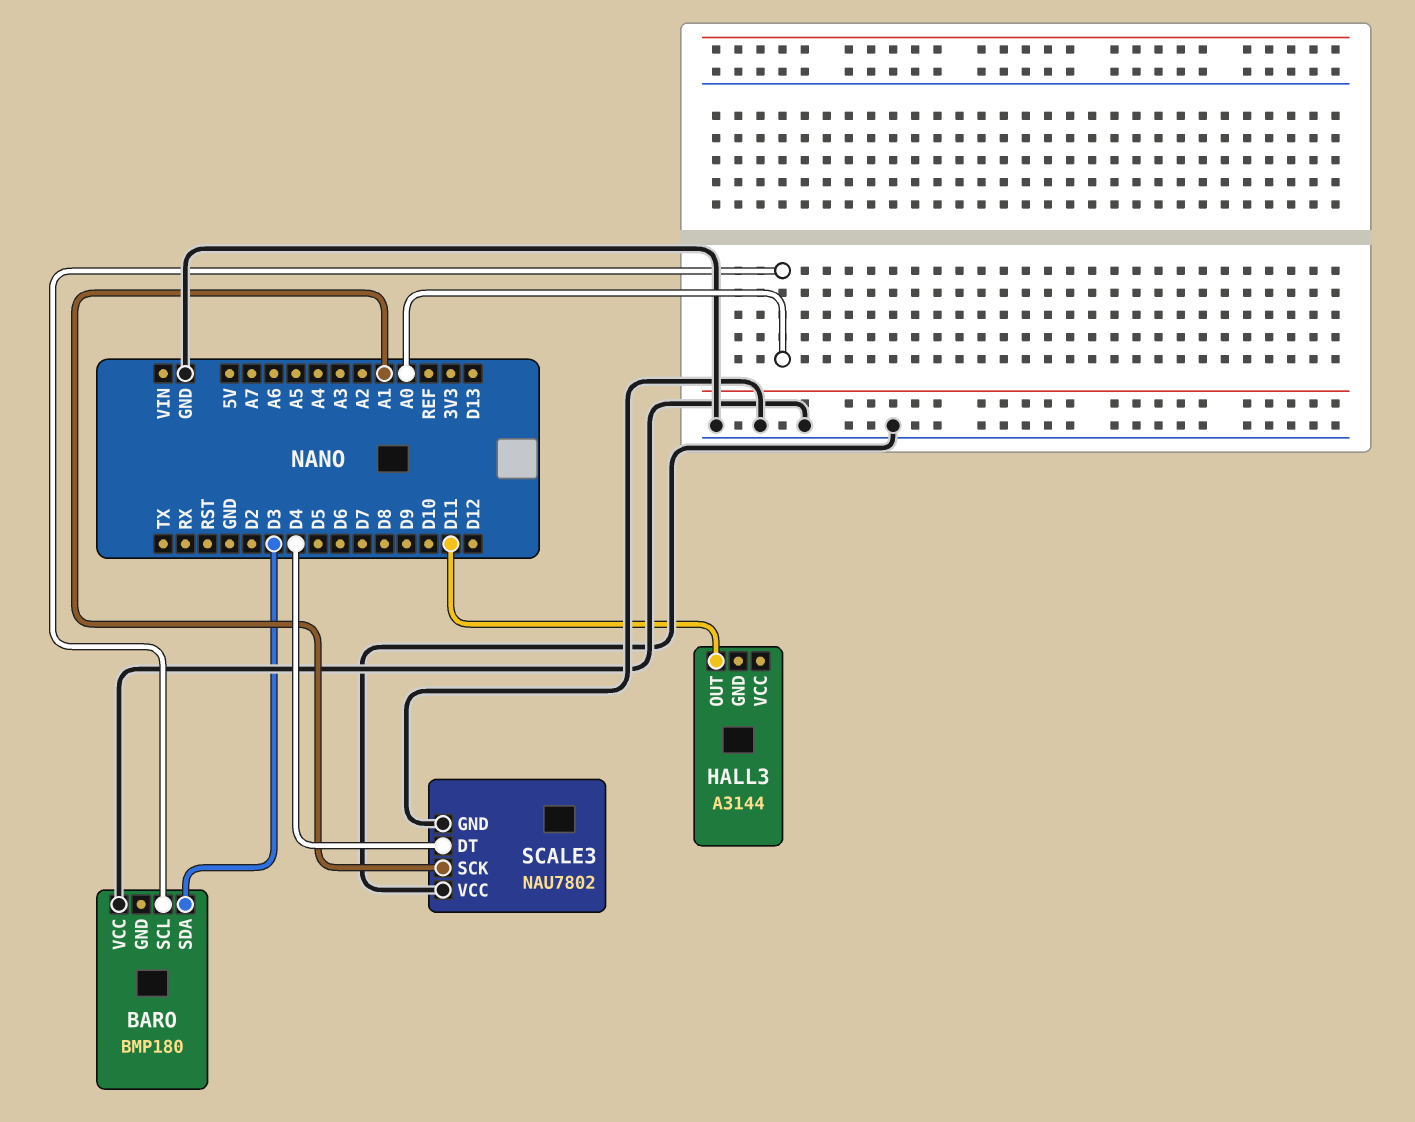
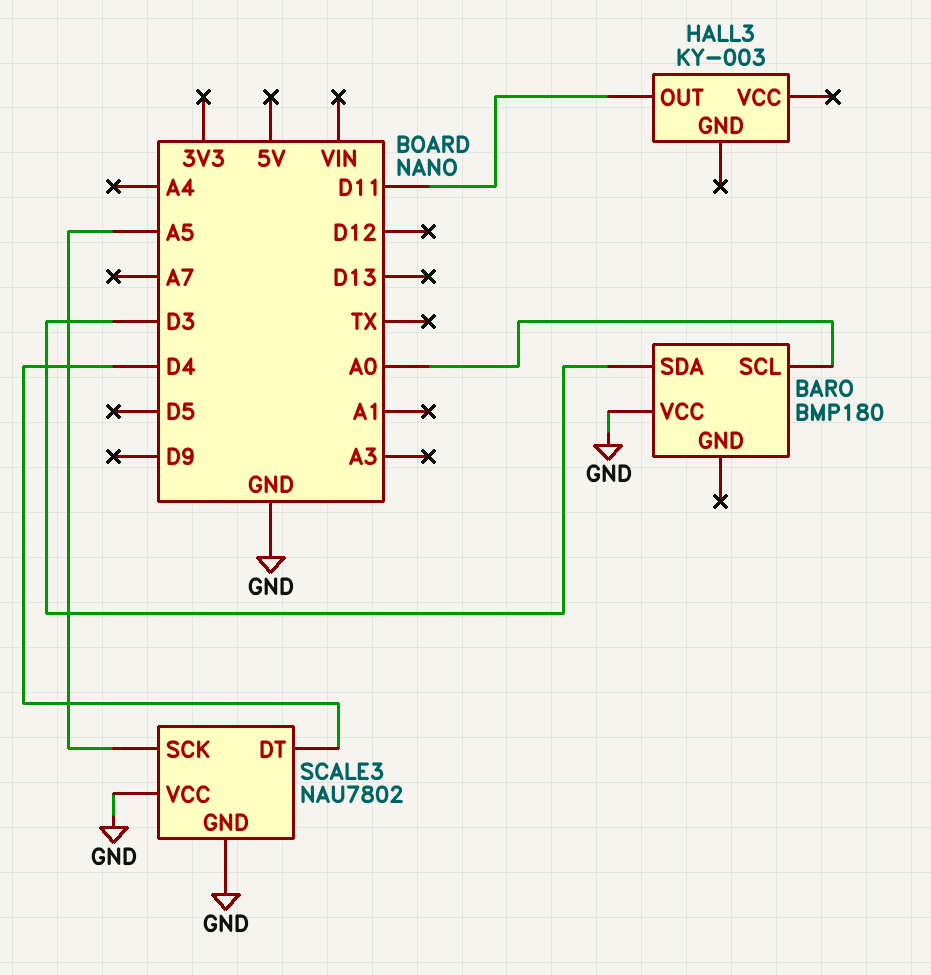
HALL3: A3144 -> KY-003
SCALE3 pin SCK: A1 -> A5

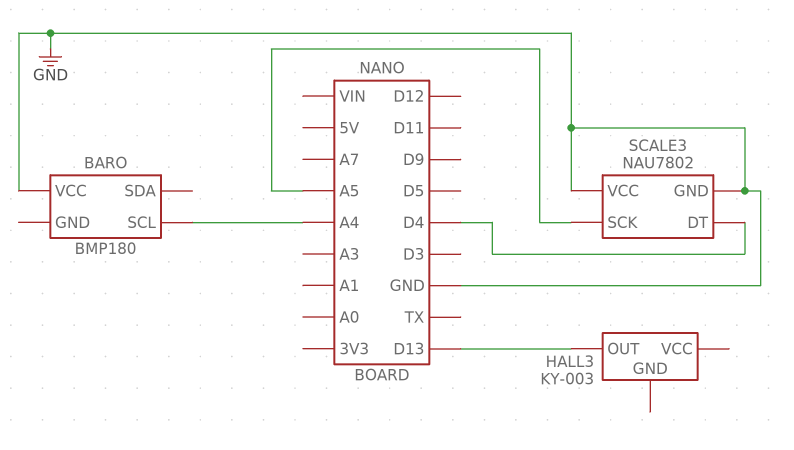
BARO pin SCL: A0 -> A4
BARO pin SDA: D3 -> none
HALL3 pin OUT: D11 -> D13

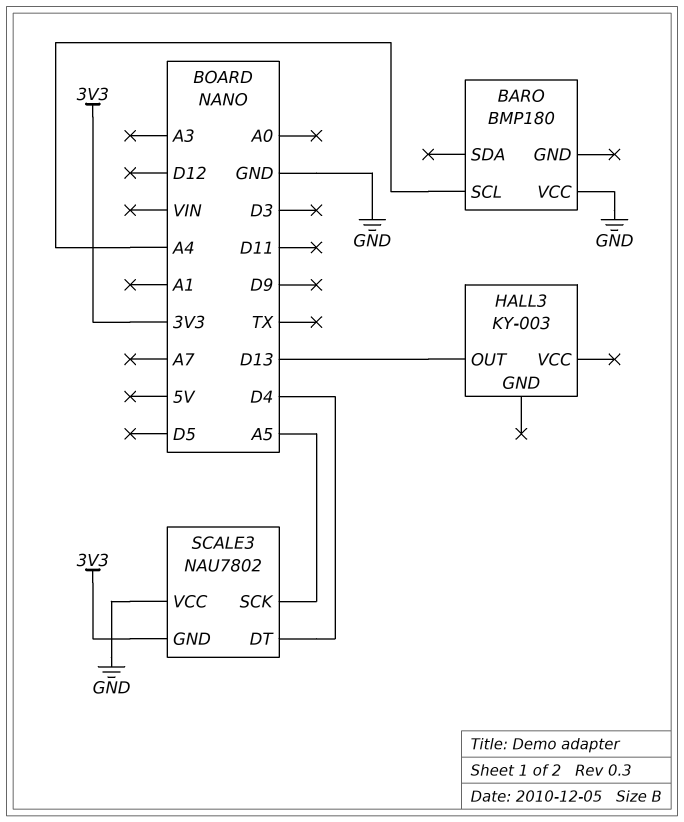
SCALE3 pin GND: GND -> 3V3

